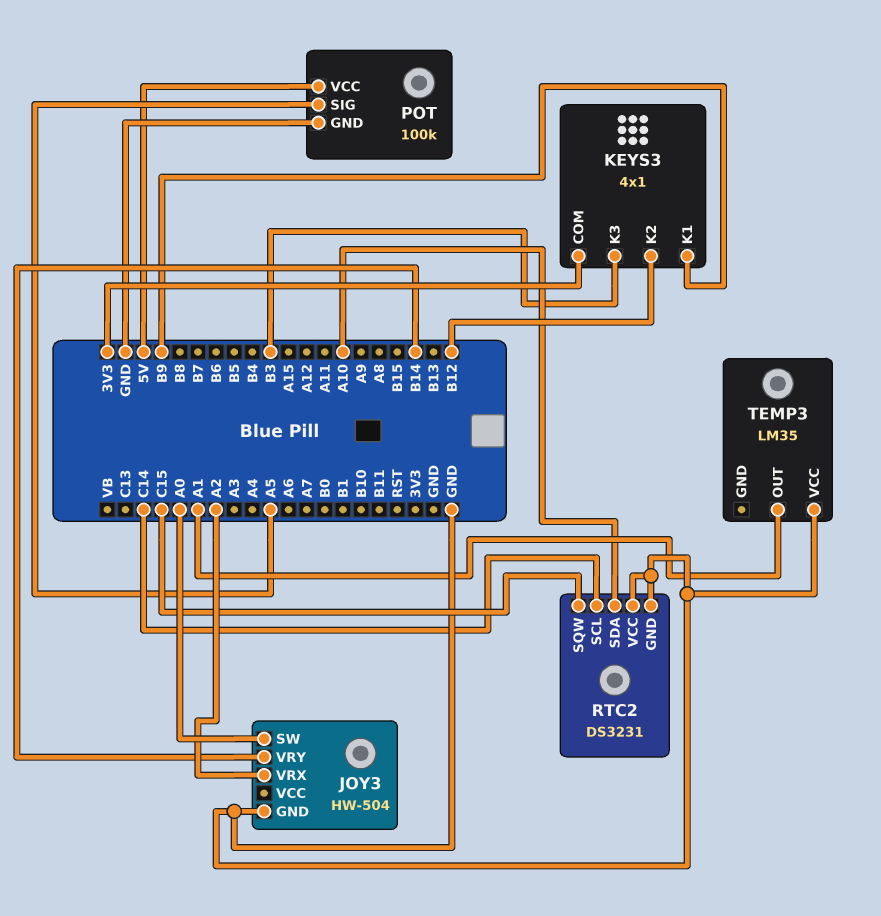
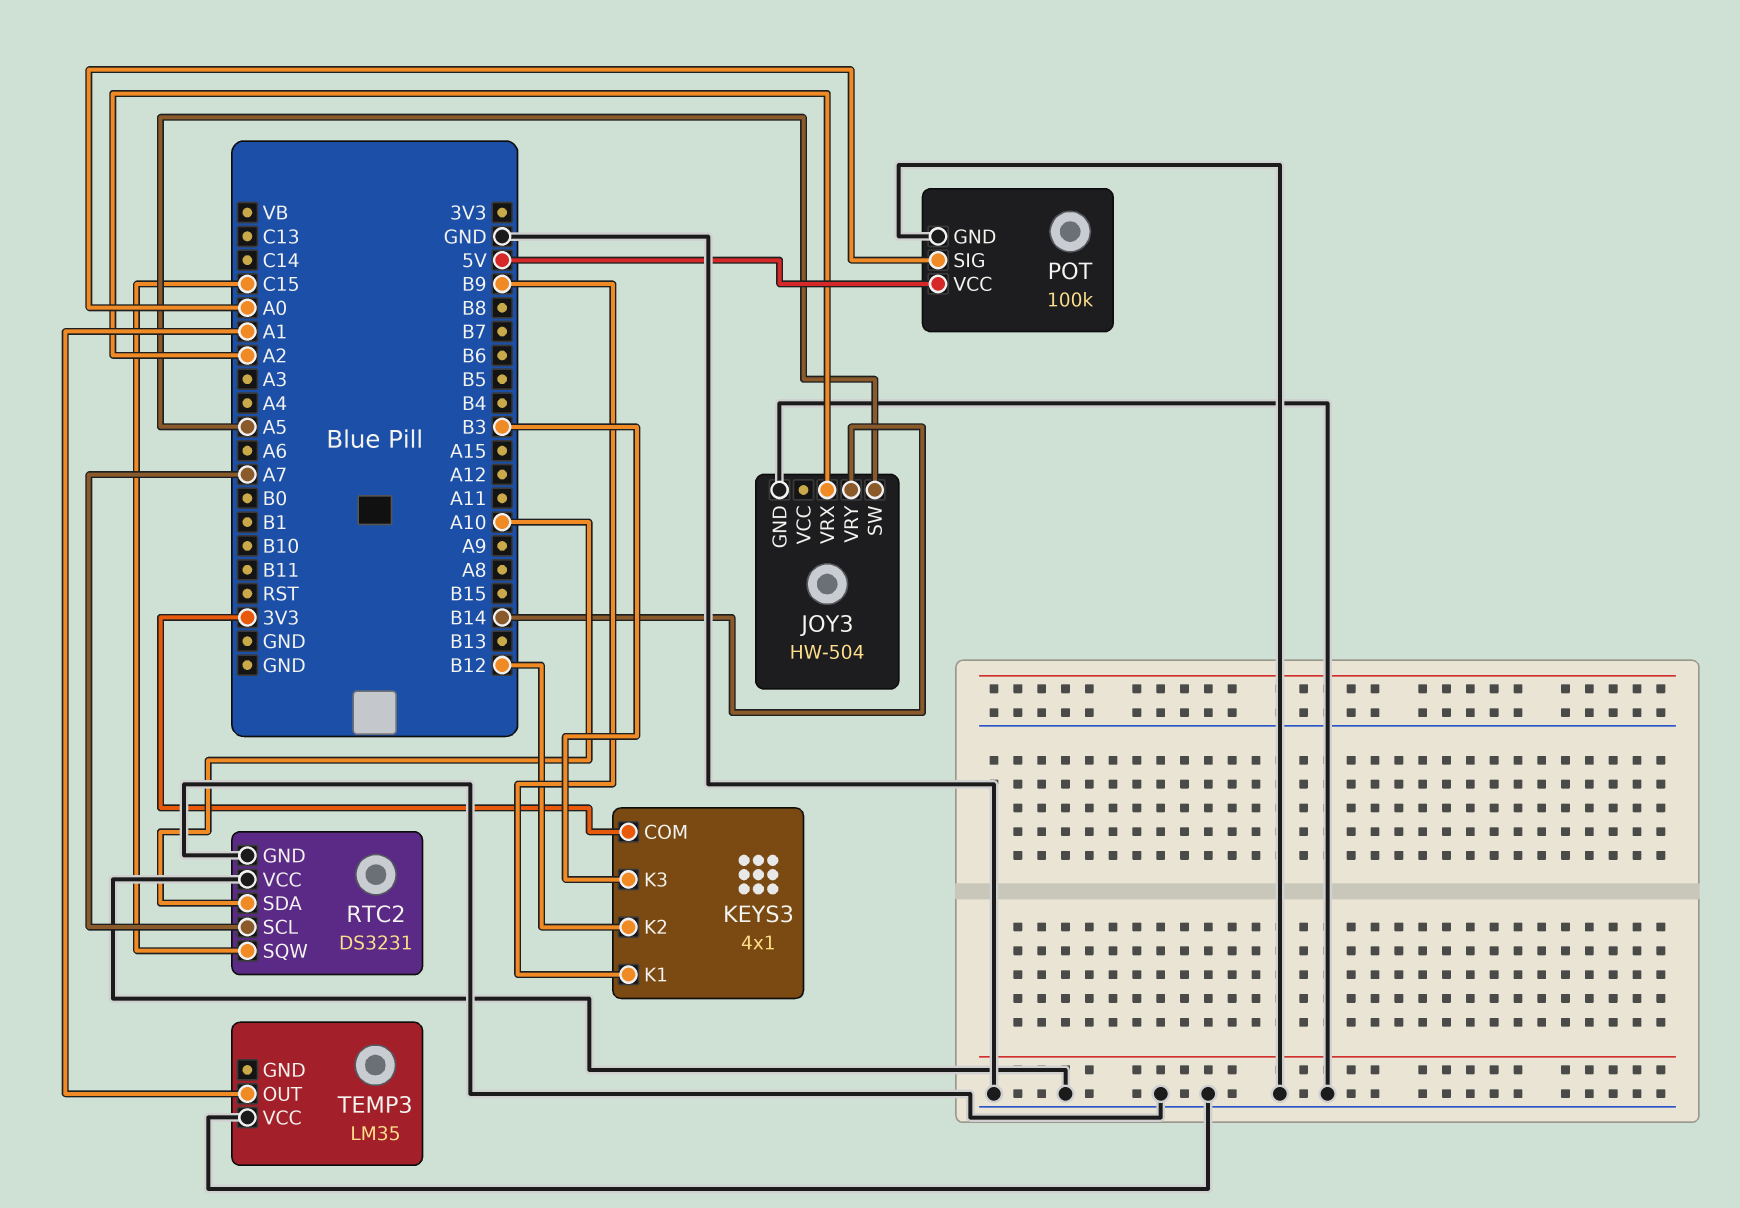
JOY3 pin SW: A0 -> A5
POT pin SIG: A5 -> A0
RTC2 pin SCL: C14 -> A7

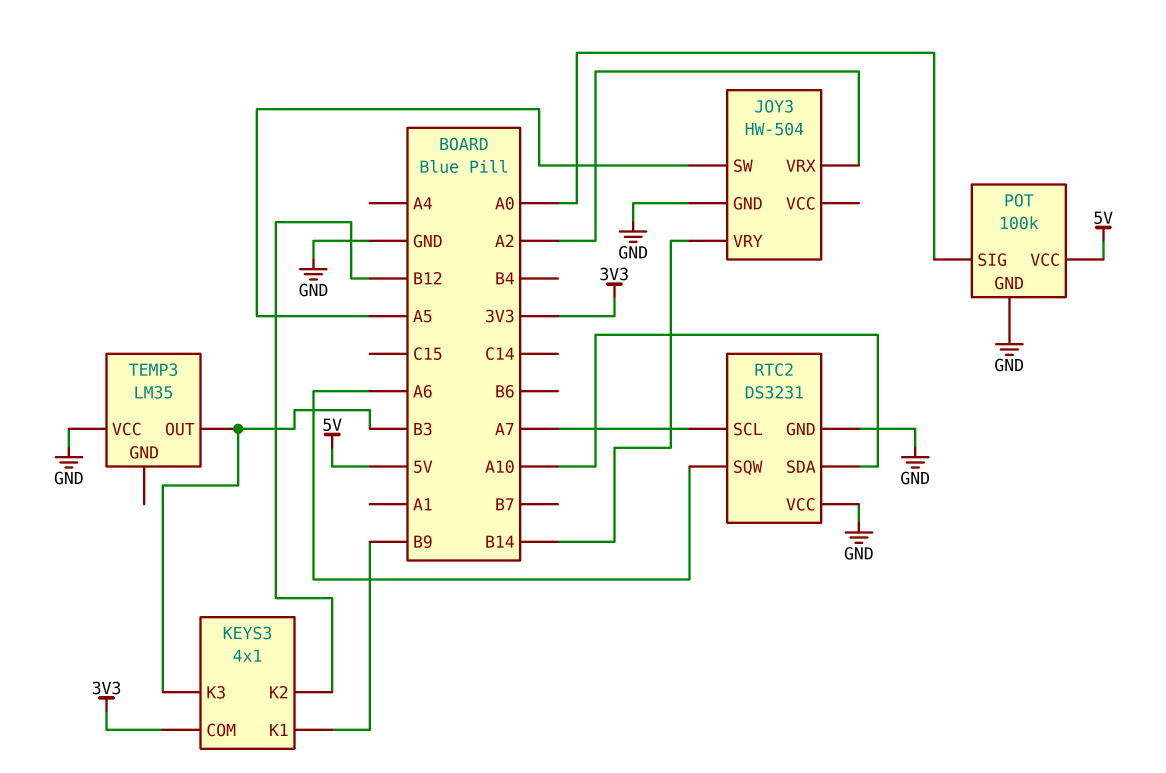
RTC2 pin SQW: C15 -> A6
TEMP3 pin OUT: A1 -> B3

